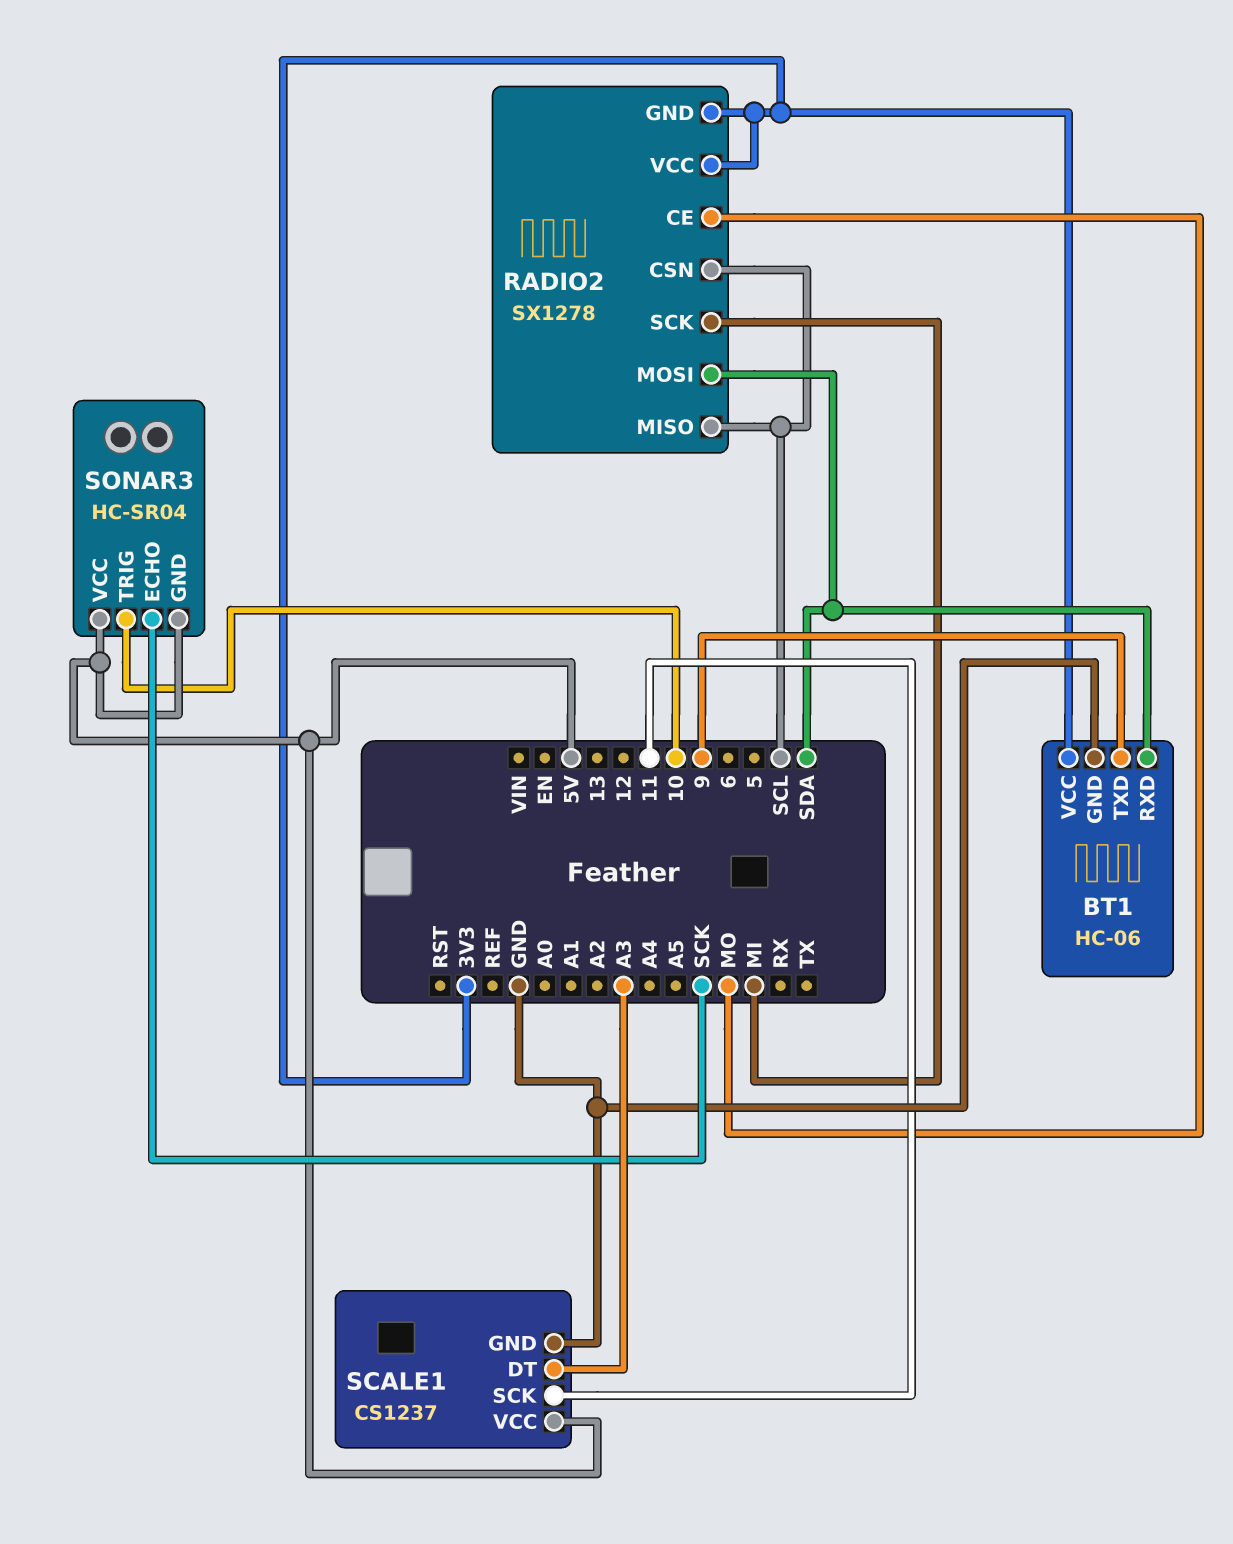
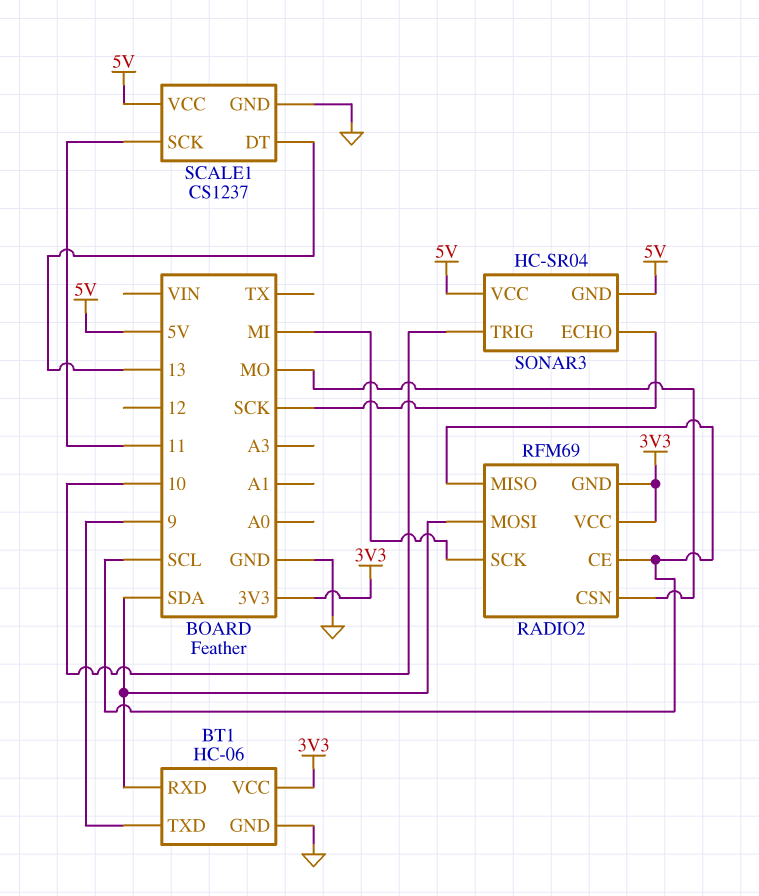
RADIO2: SX1278 -> RFM69
RADIO2 pin CE: MO -> SCL
RADIO2 pin CSN: SCL -> MO
SCALE1 pin DT: A3 -> 13

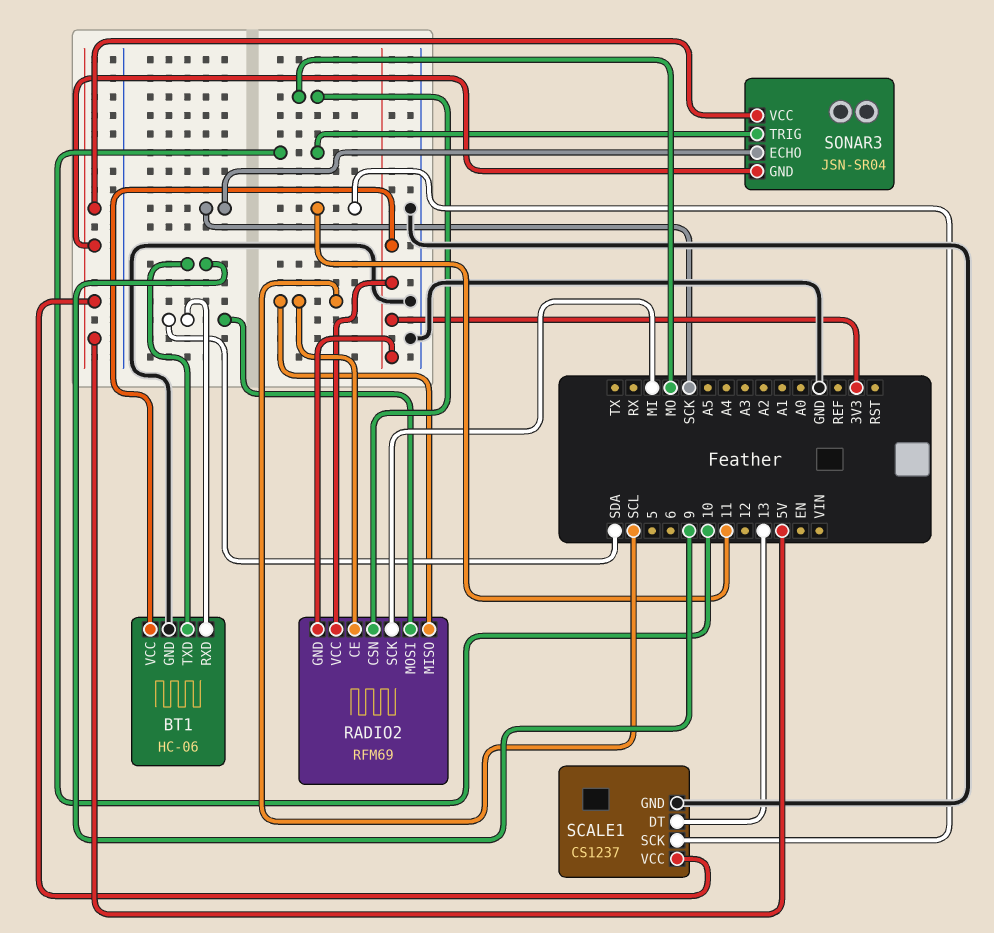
SONAR3: HC-SR04 -> JSN-SR04

